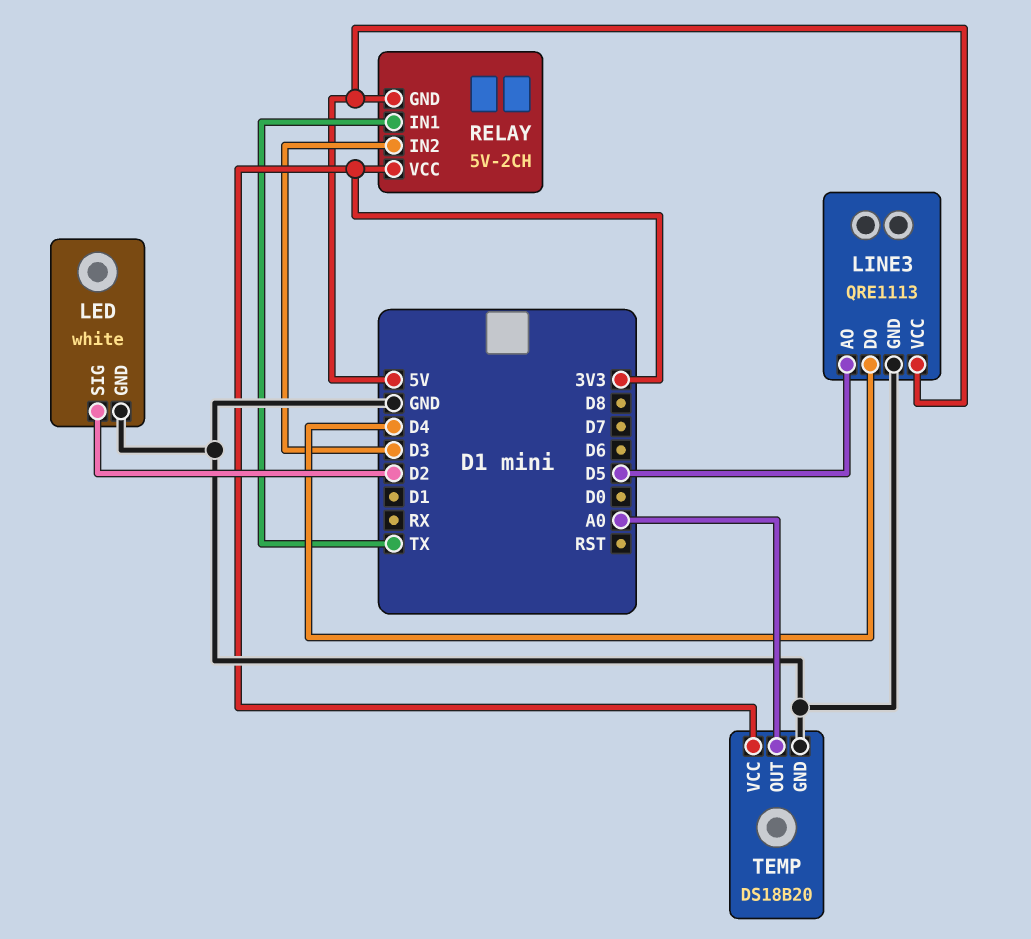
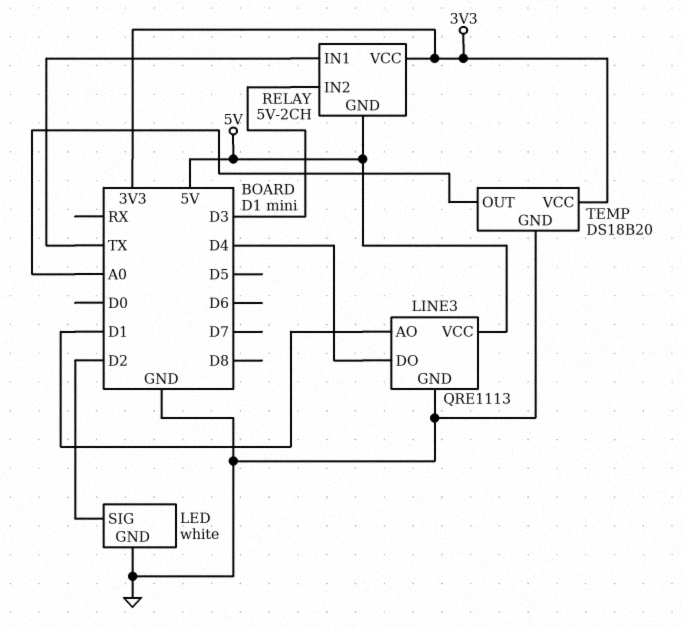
LINE3 pin AO: D5 -> D1

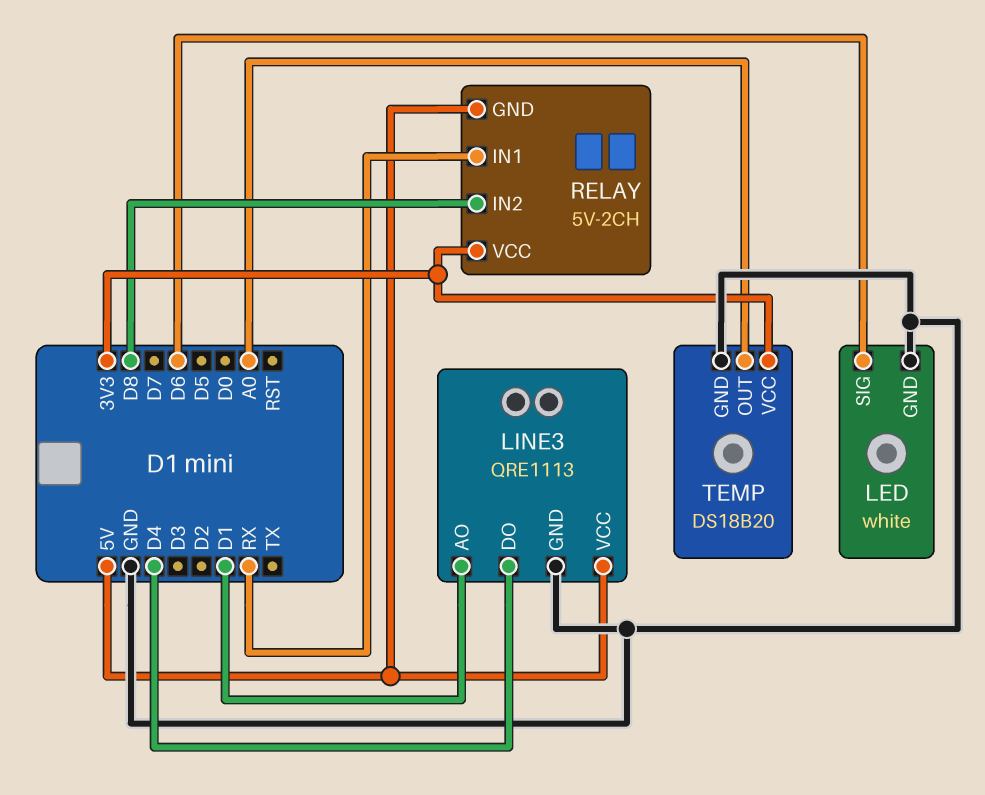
LED pin SIG: D2 -> D6
RELAY pin IN1: TX -> RX
RELAY pin IN2: D3 -> D8

